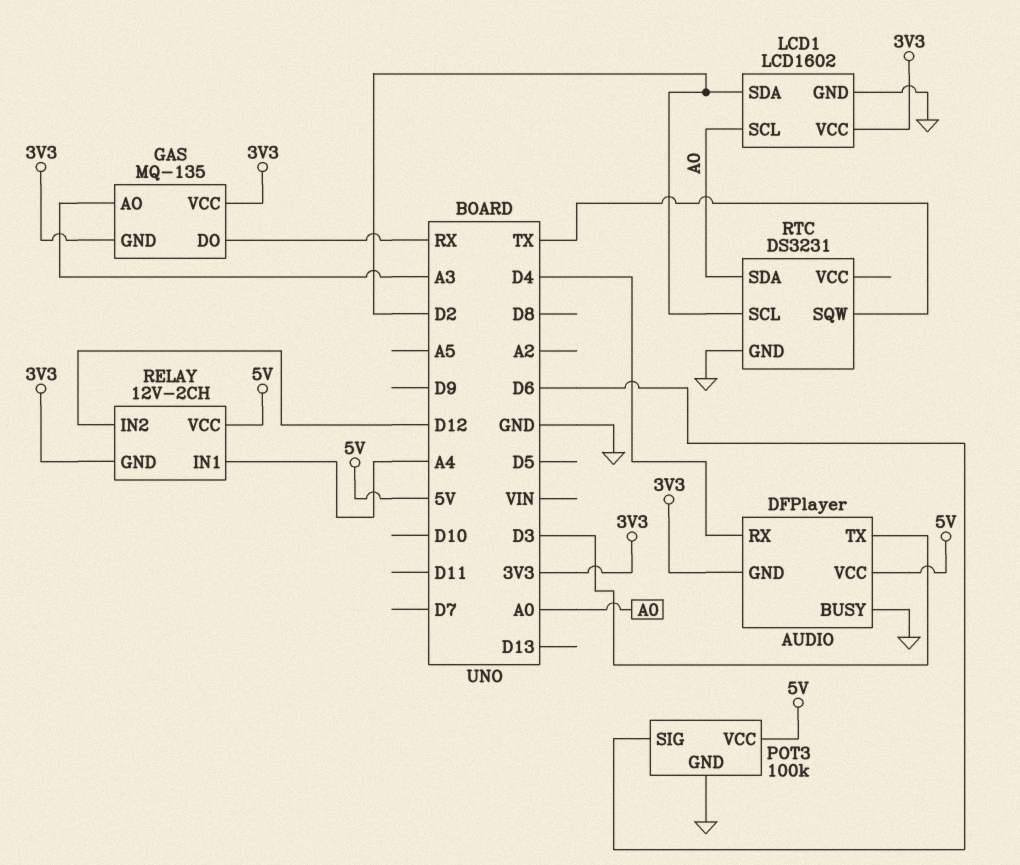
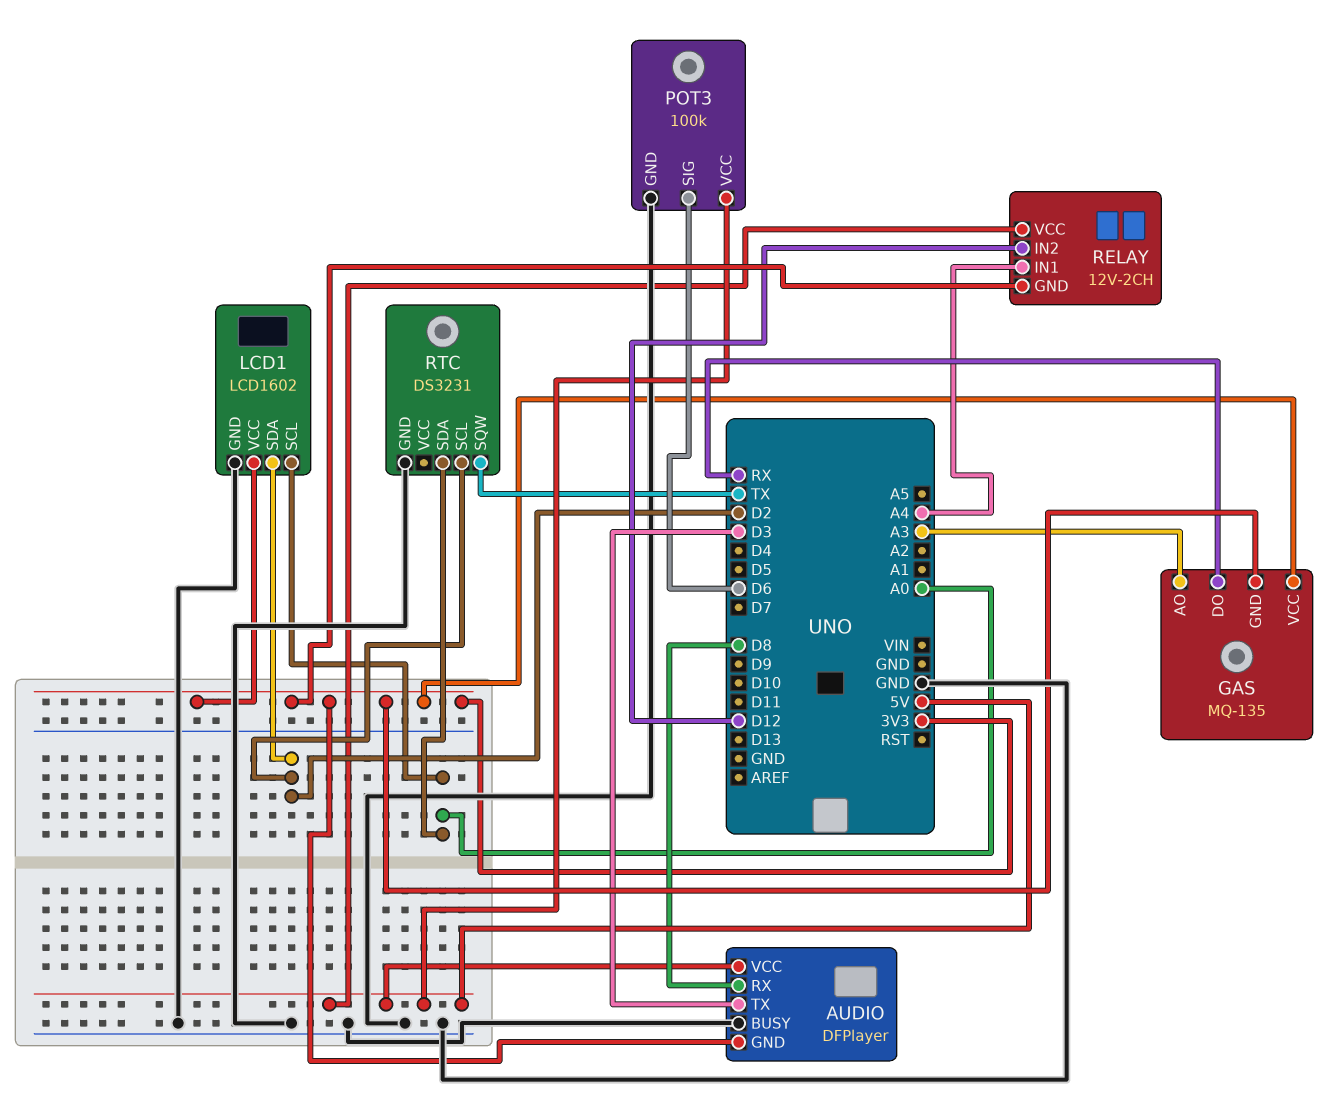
AUDIO pin RX: D4 -> D8

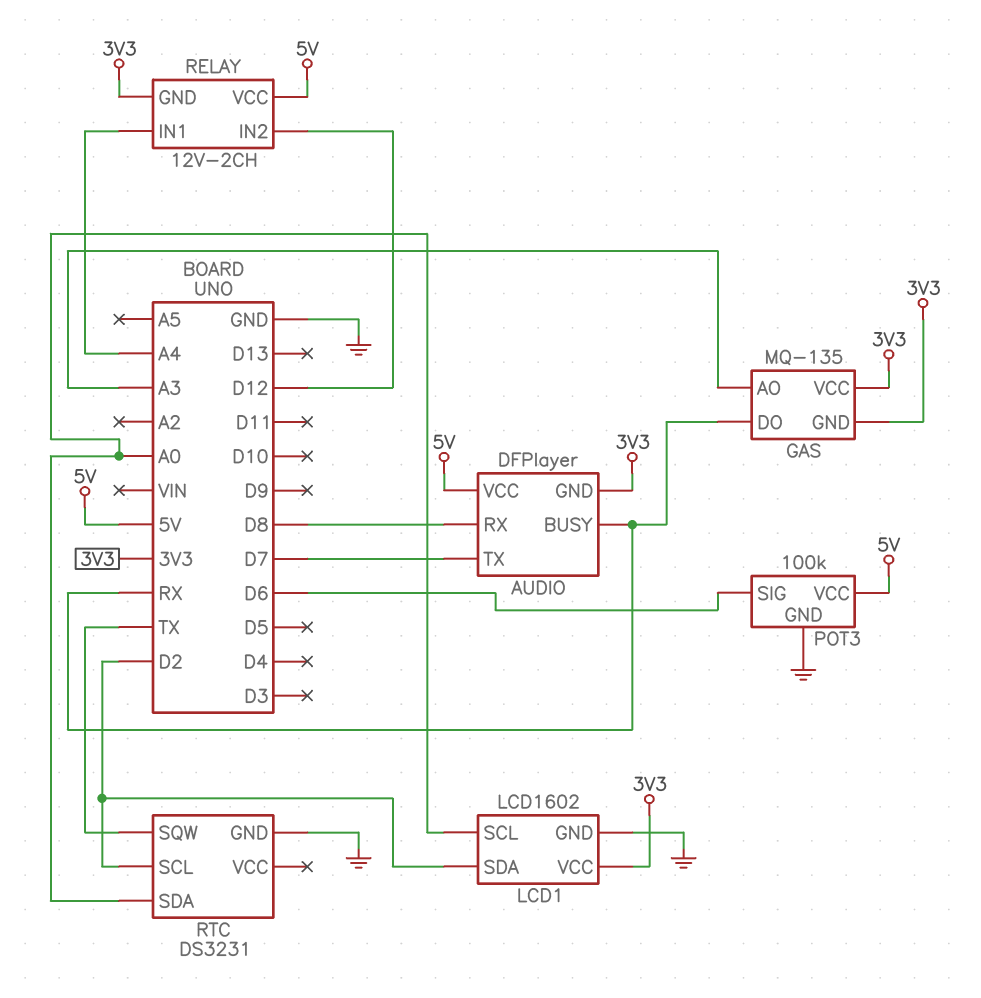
AUDIO pin BUSY: GND -> RX
AUDIO pin TX: D3 -> D7

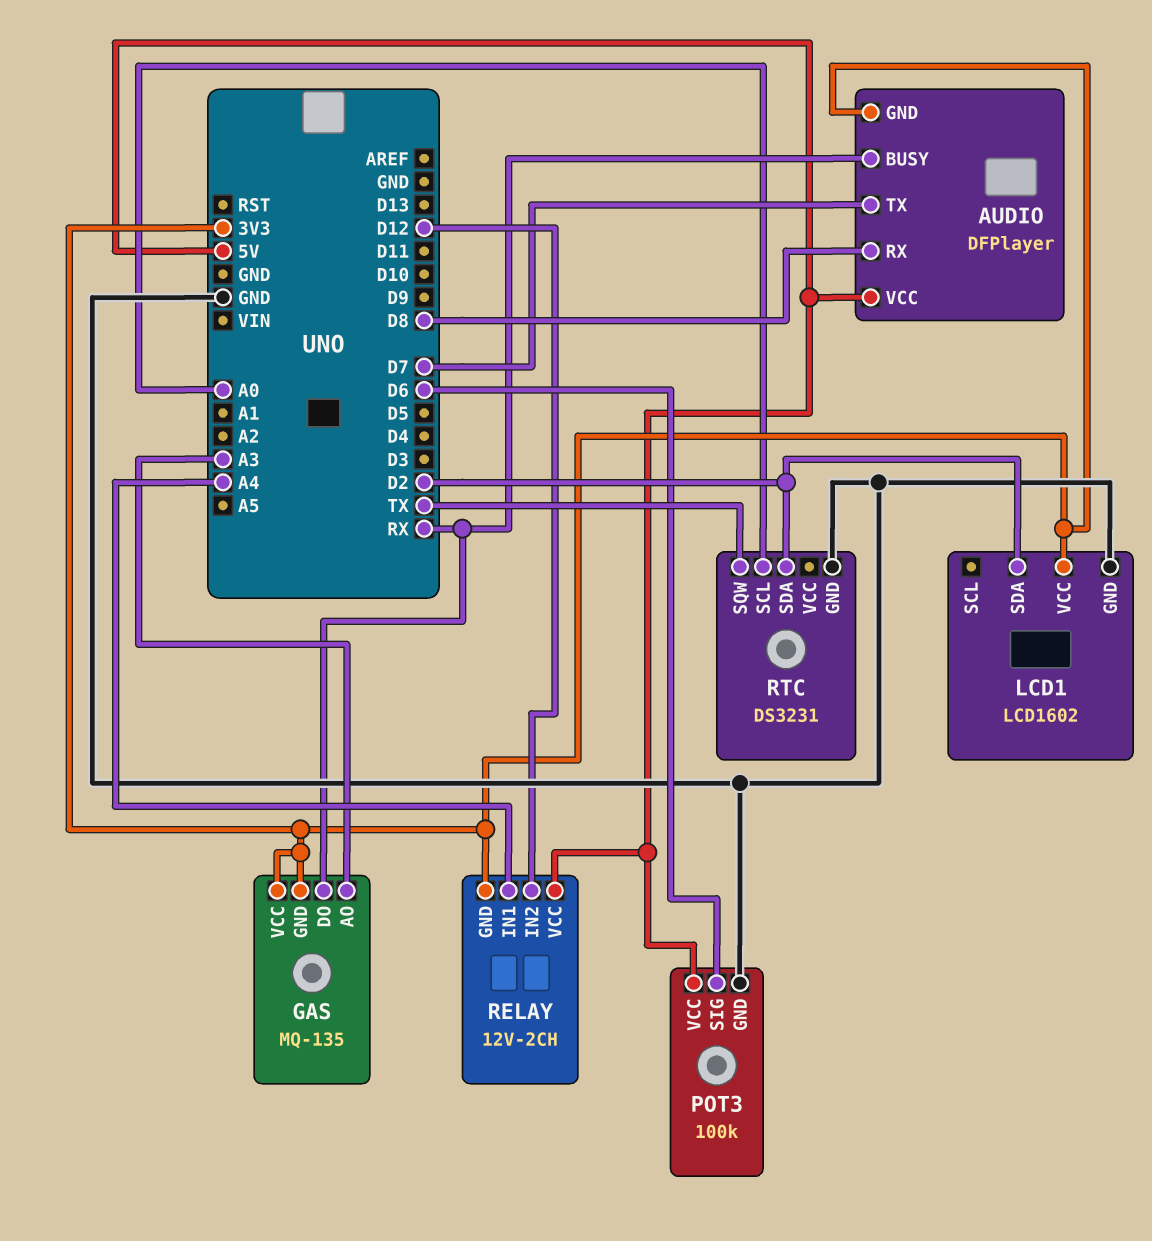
LCD1 pin SCL: A0 -> none
RTC pin SCL: D2 -> A0
RTC pin SDA: A0 -> D2

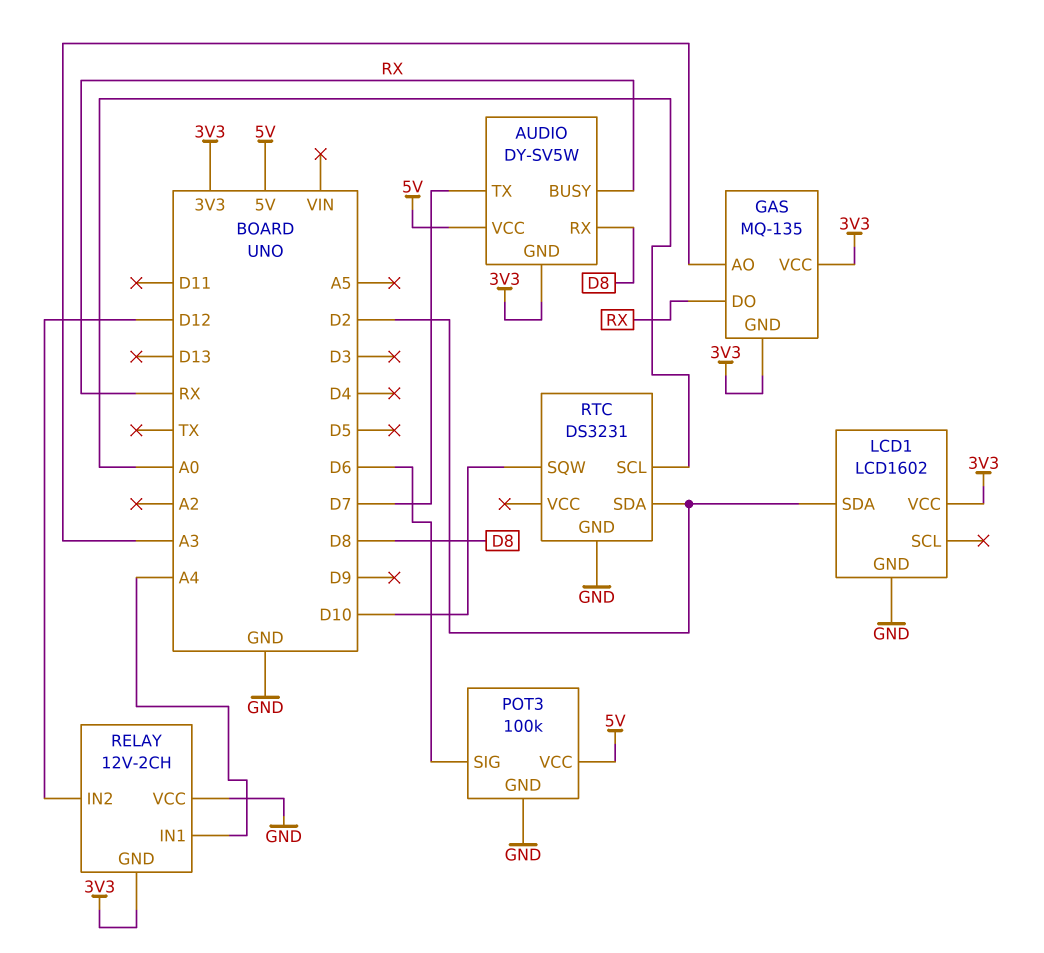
AUDIO: DFPlayer -> DY-SV5W
RELAY pin VCC: 5V -> GND
RTC pin SQW: TX -> D10

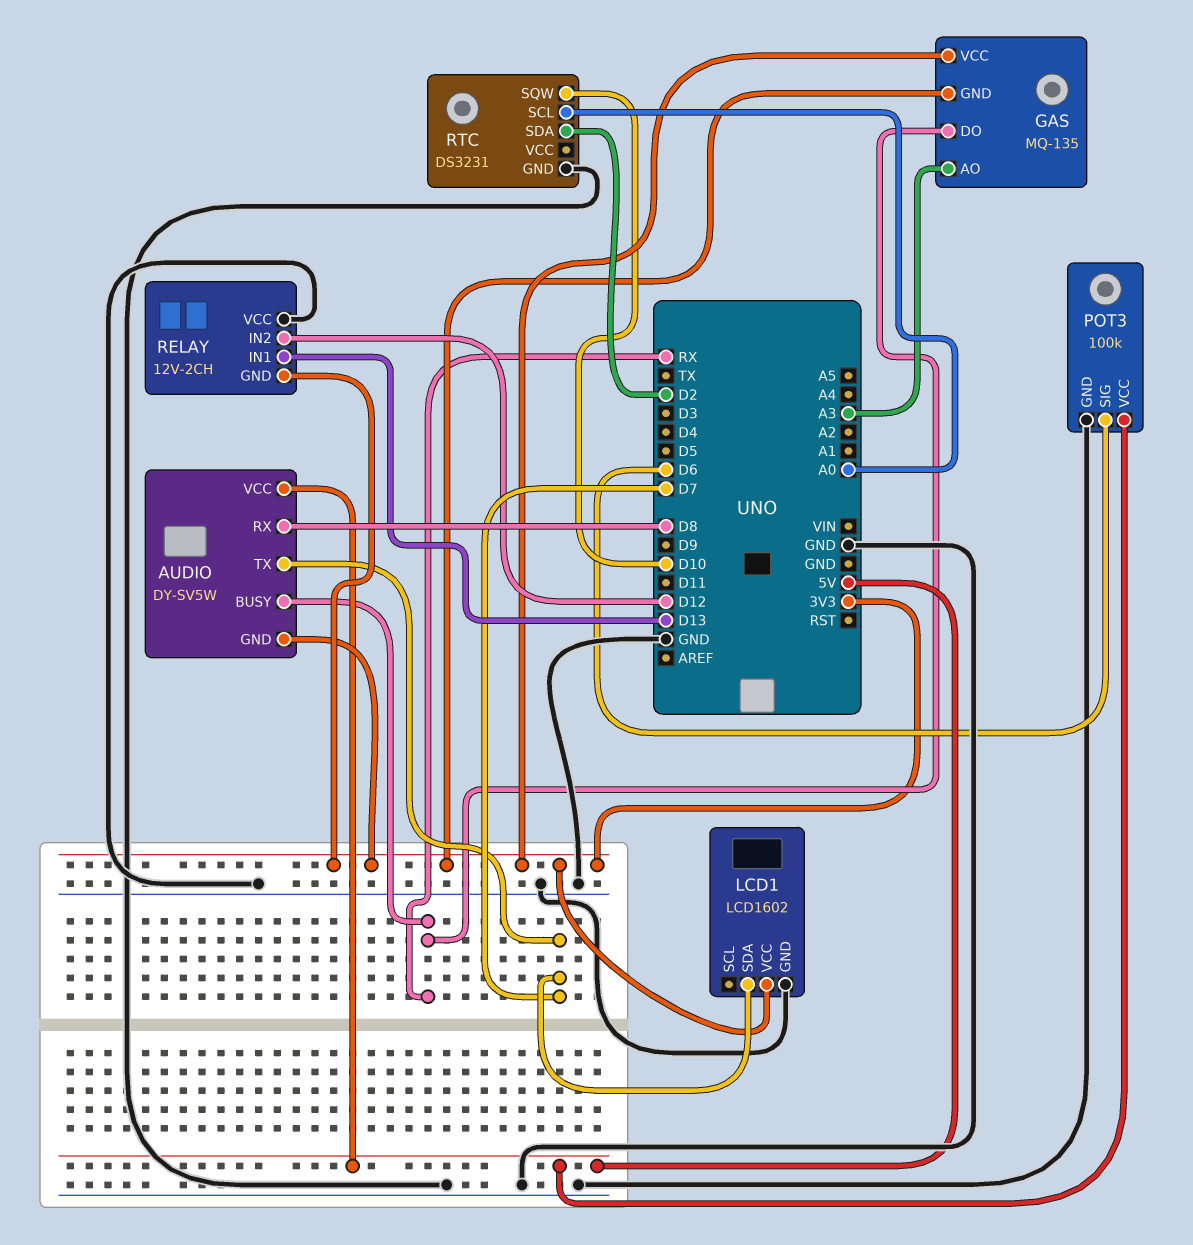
LCD1 pin SDA: D2 -> D7
RELAY pin IN1: A4 -> D13

